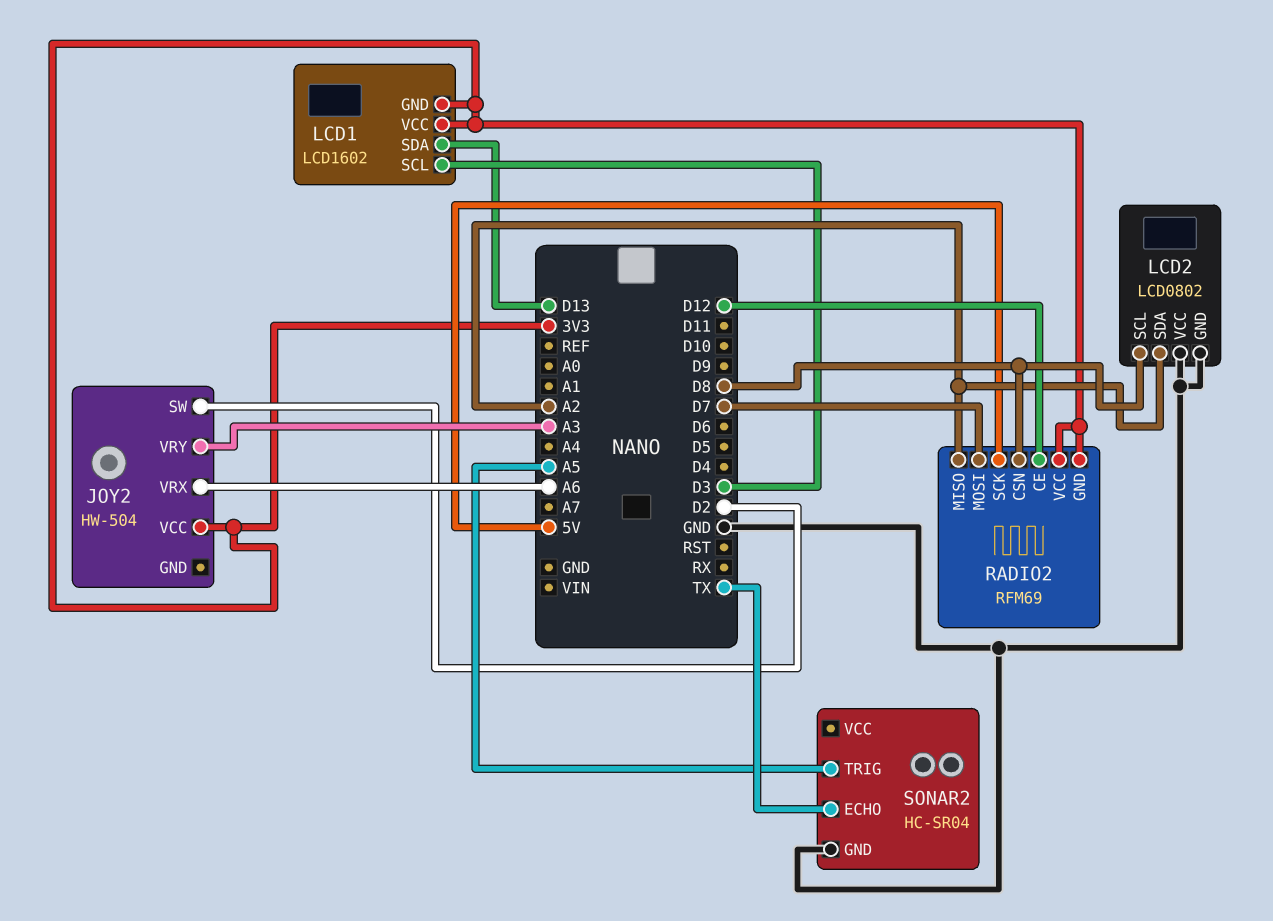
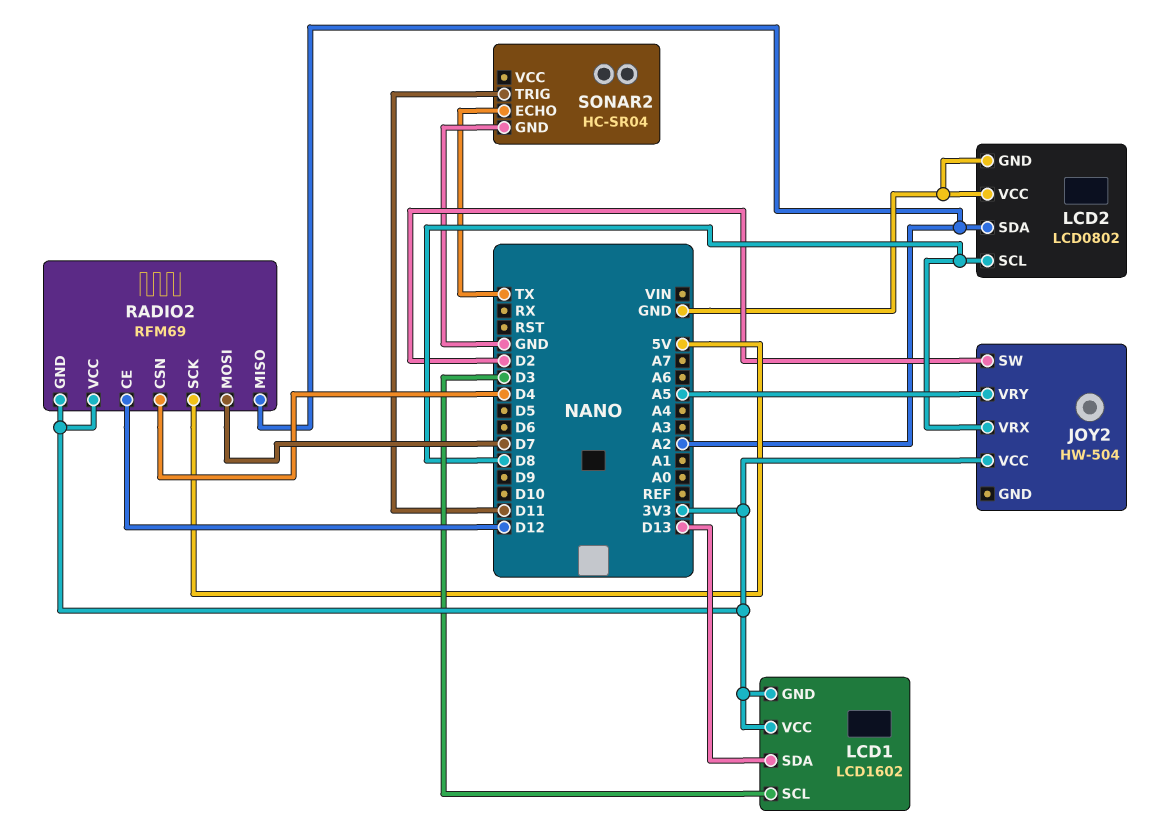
JOY2 pin VRX: A6 -> D8
JOY2 pin VRY: A3 -> A5
RADIO2 pin CSN: D8 -> D4
SONAR2 pin TRIG: A5 -> D11

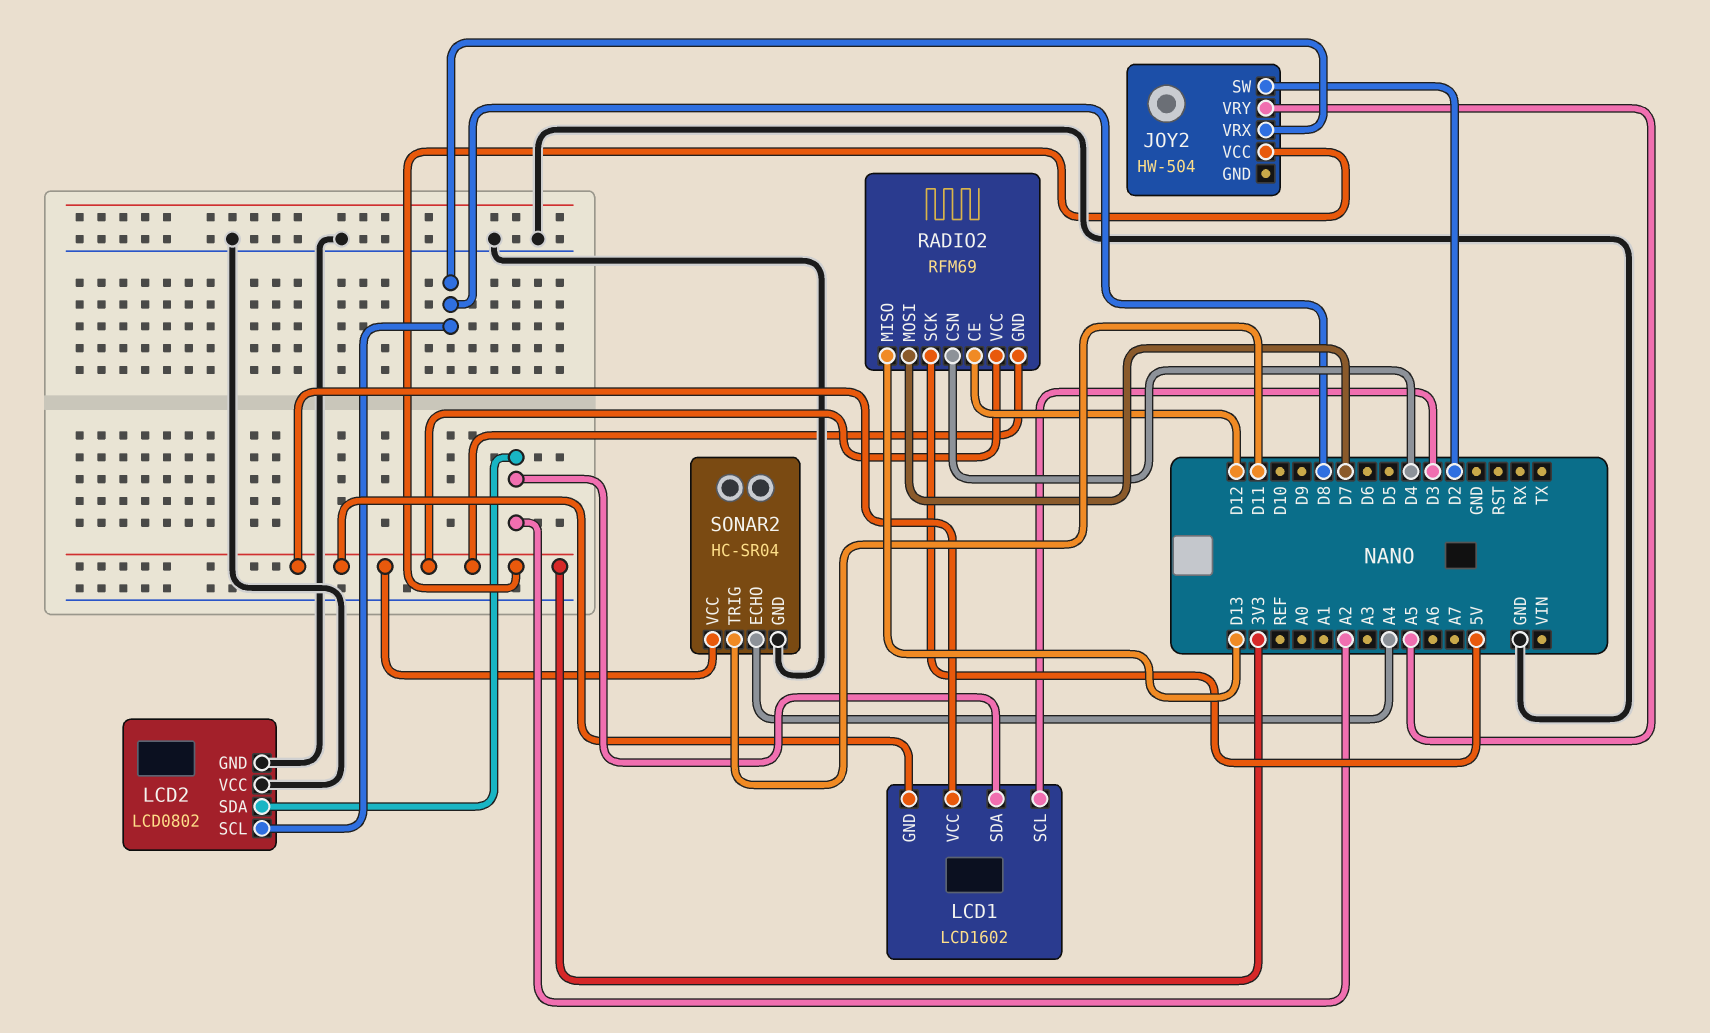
LCD1 pin SDA: D13 -> A2
RADIO2 pin MISO: A2 -> D13
SONAR2 pin ECHO: TX -> A4
SONAR2 pin VCC: none -> 3V3

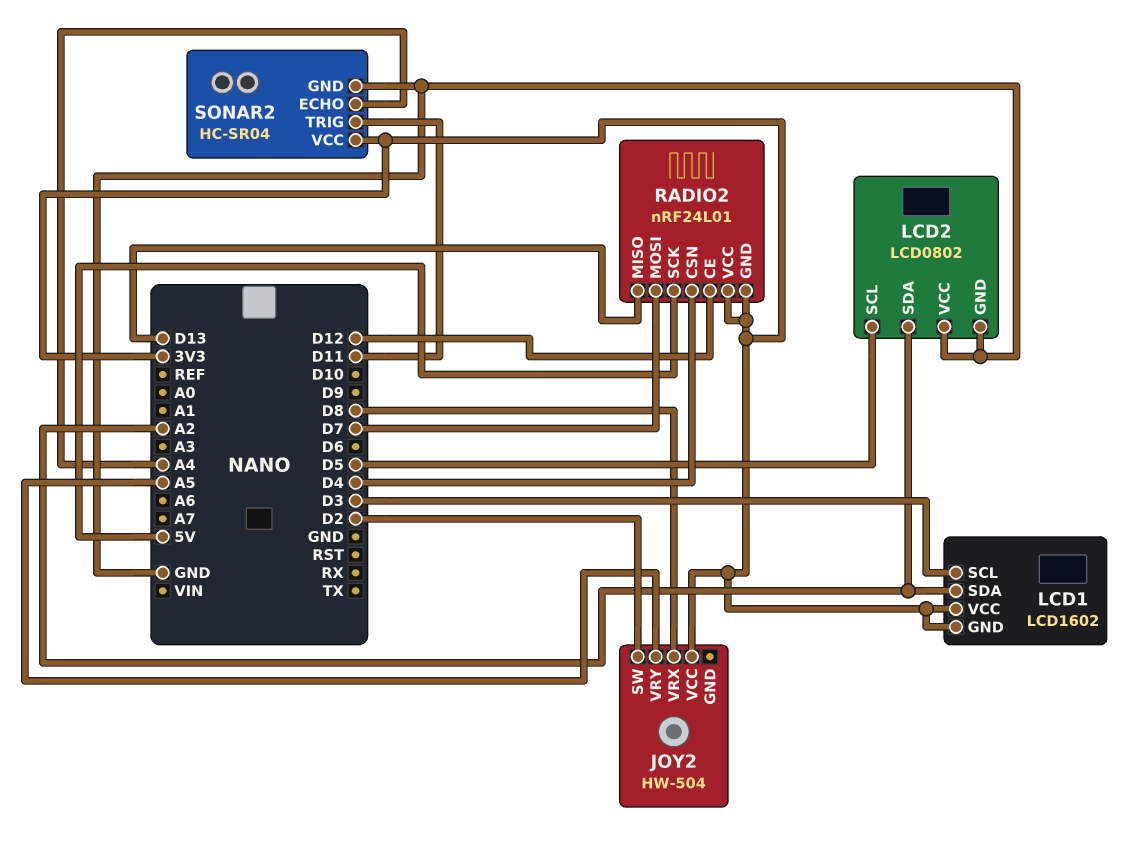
LCD2 pin SCL: D8 -> D5
RADIO2: RFM69 -> nRF24L01

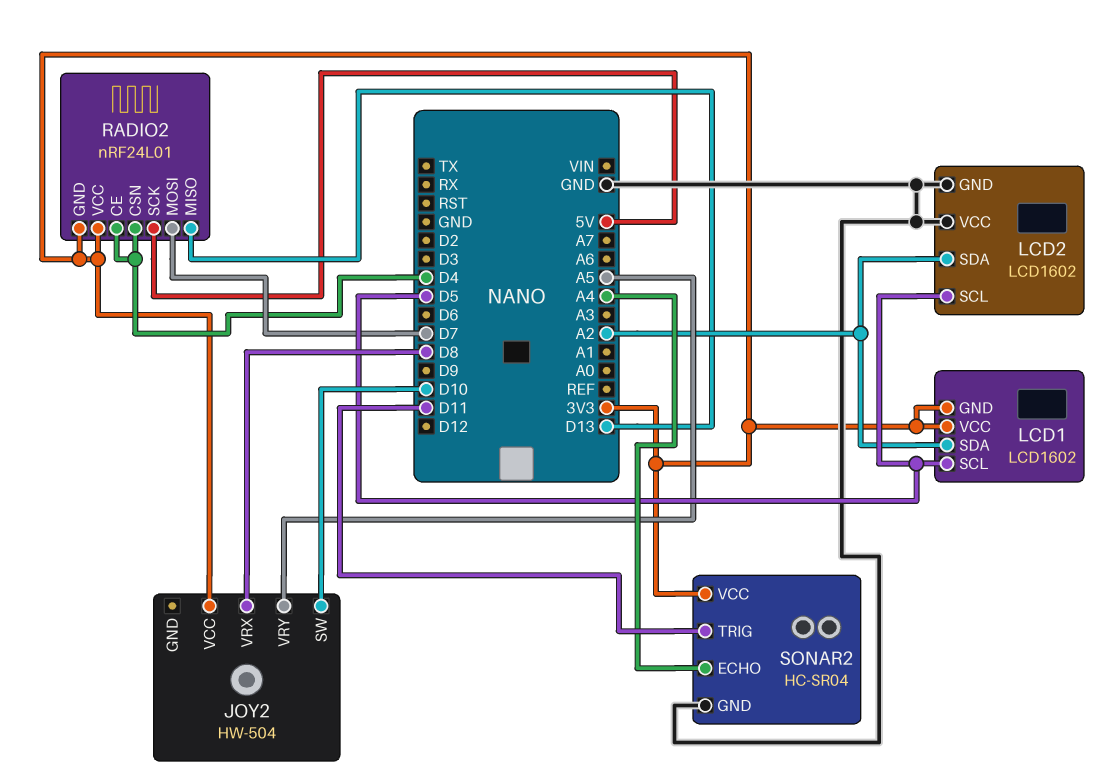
JOY2 pin SW: D2 -> D10
LCD1 pin SCL: D3 -> D5
LCD2: LCD0802 -> LCD1602
RADIO2 pin CE: D12 -> D4

